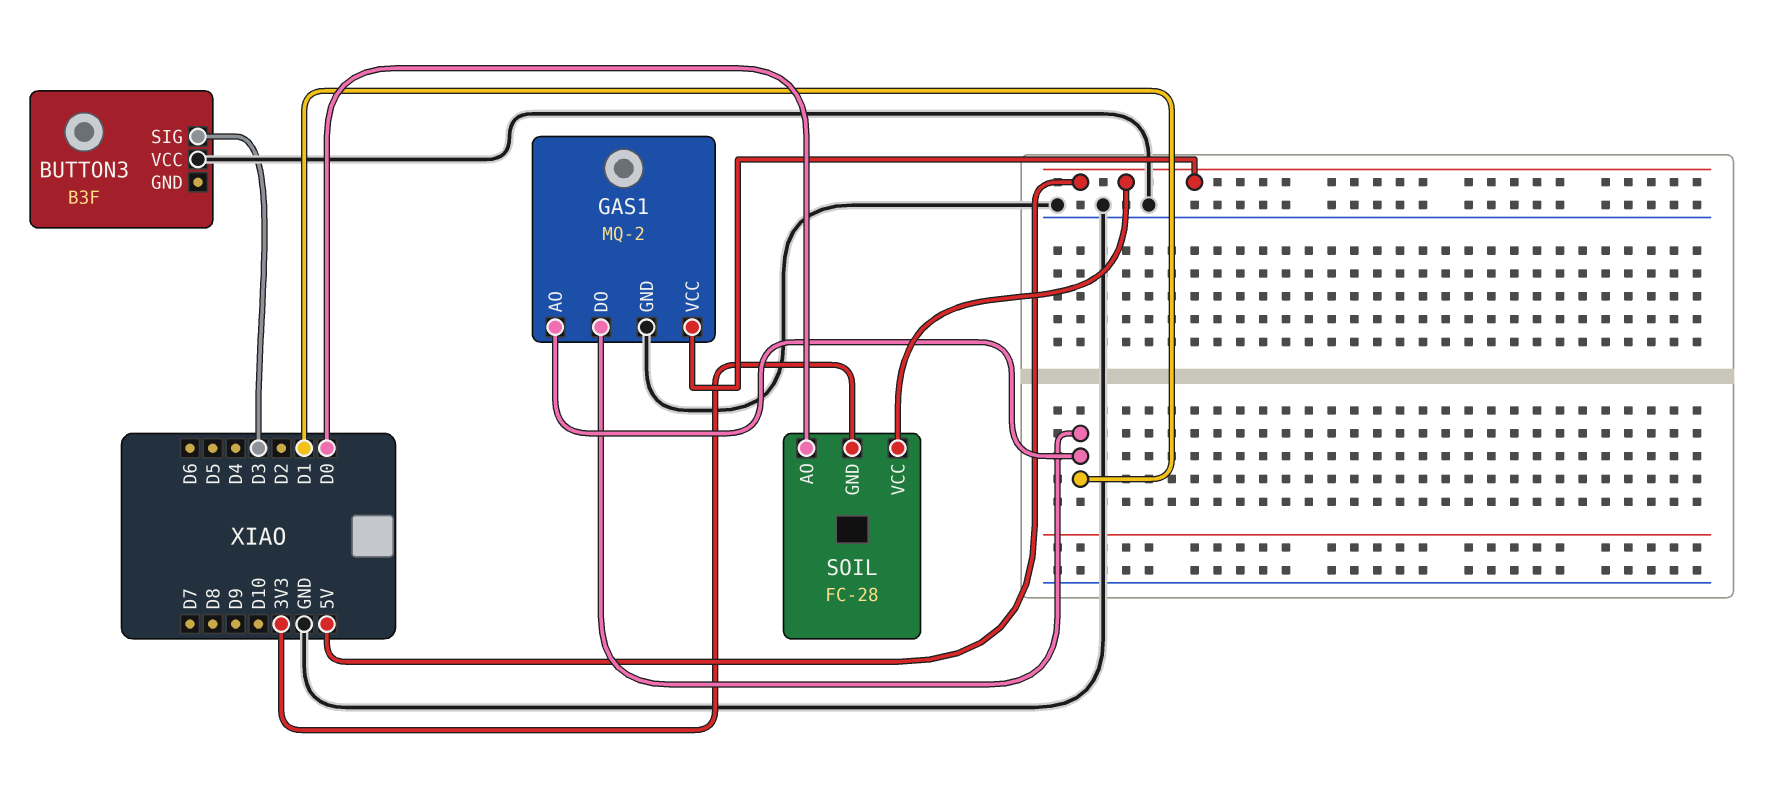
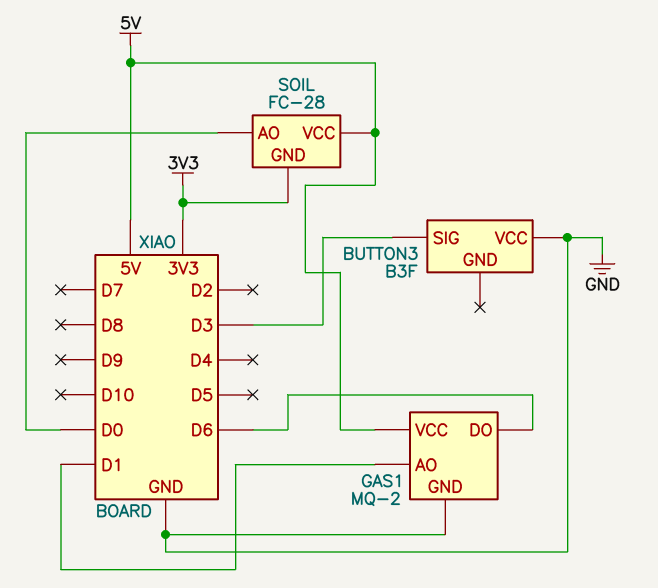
GAS1 pin DO: D1 -> D6

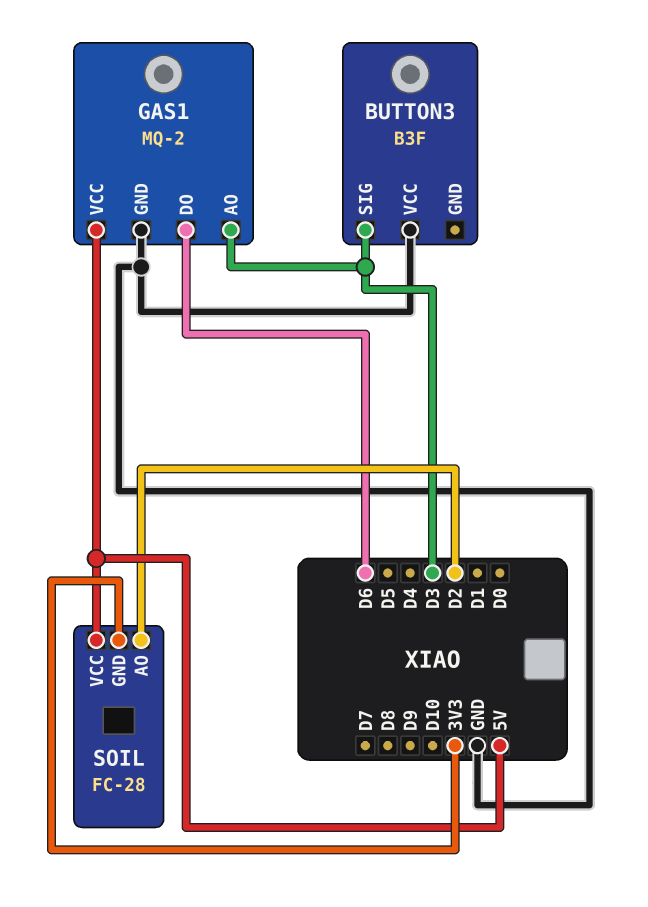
GAS1 pin AO: D1 -> D3
SOIL pin AO: D0 -> D2

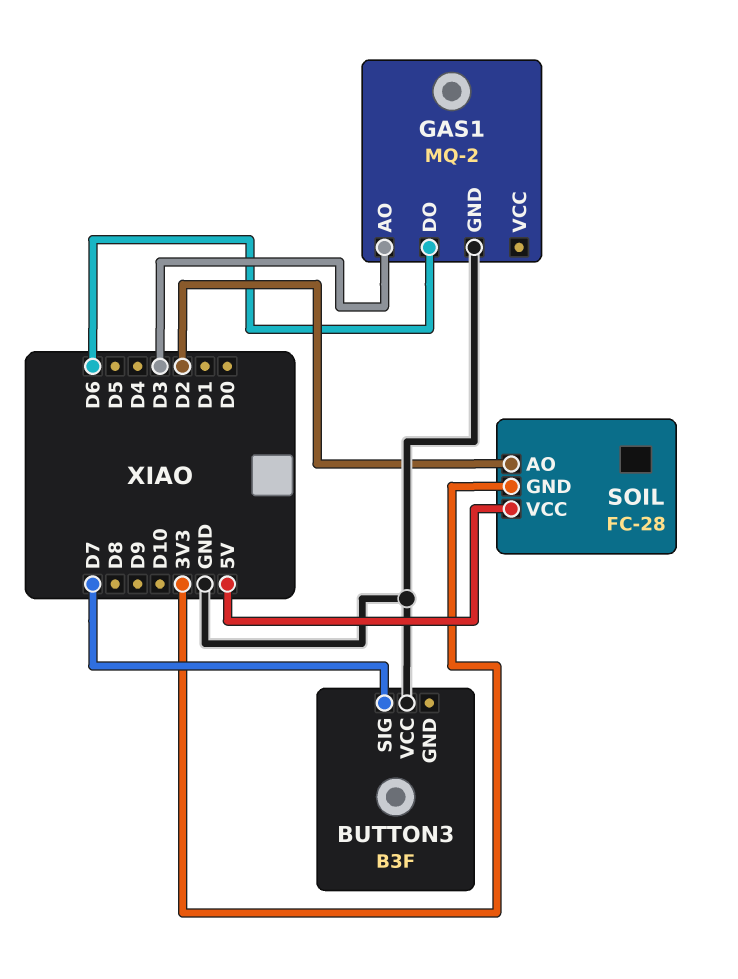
BUTTON3 pin SIG: D3 -> D7
GAS1 pin VCC: 5V -> none

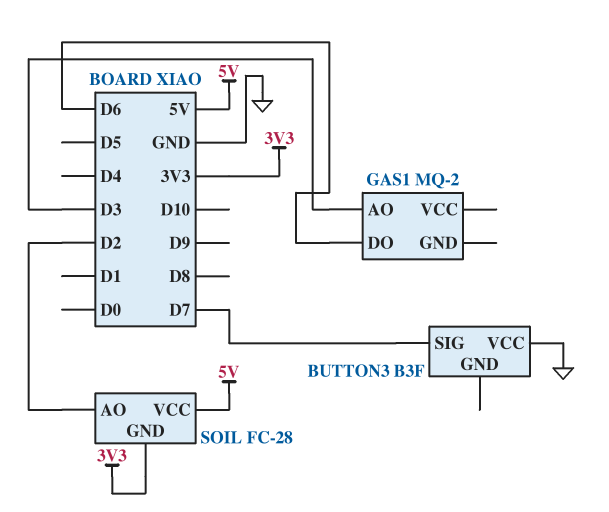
GAS1 pin GND: GND -> none

